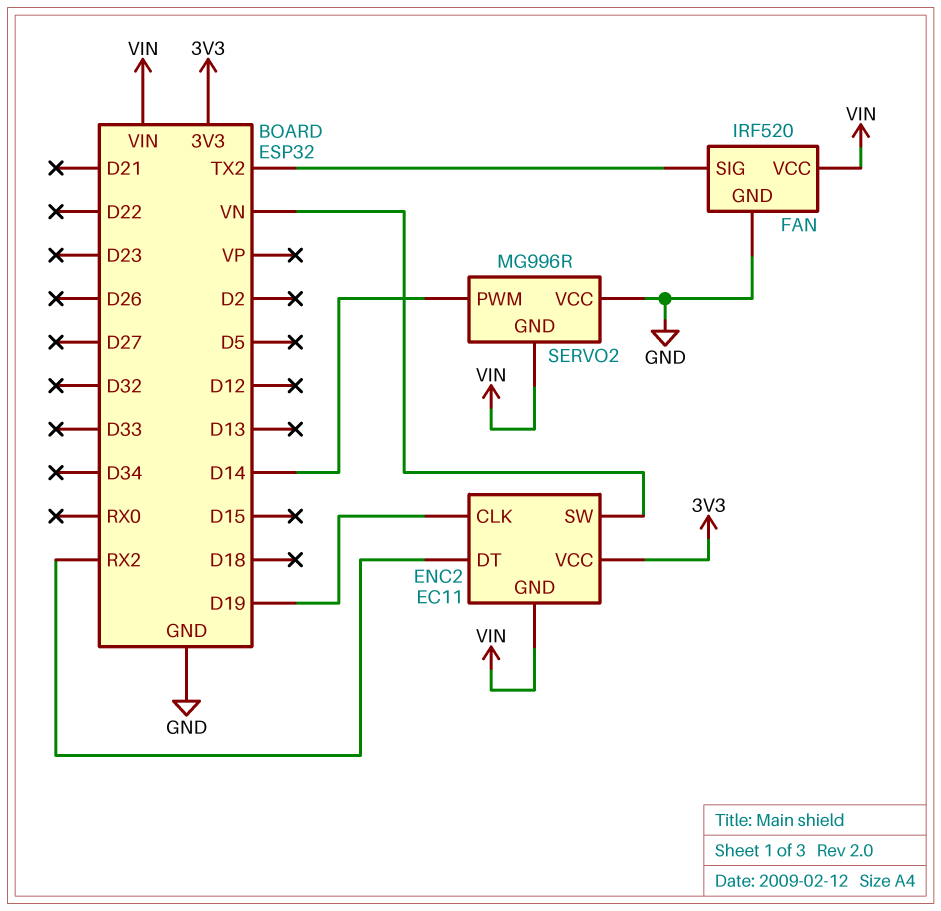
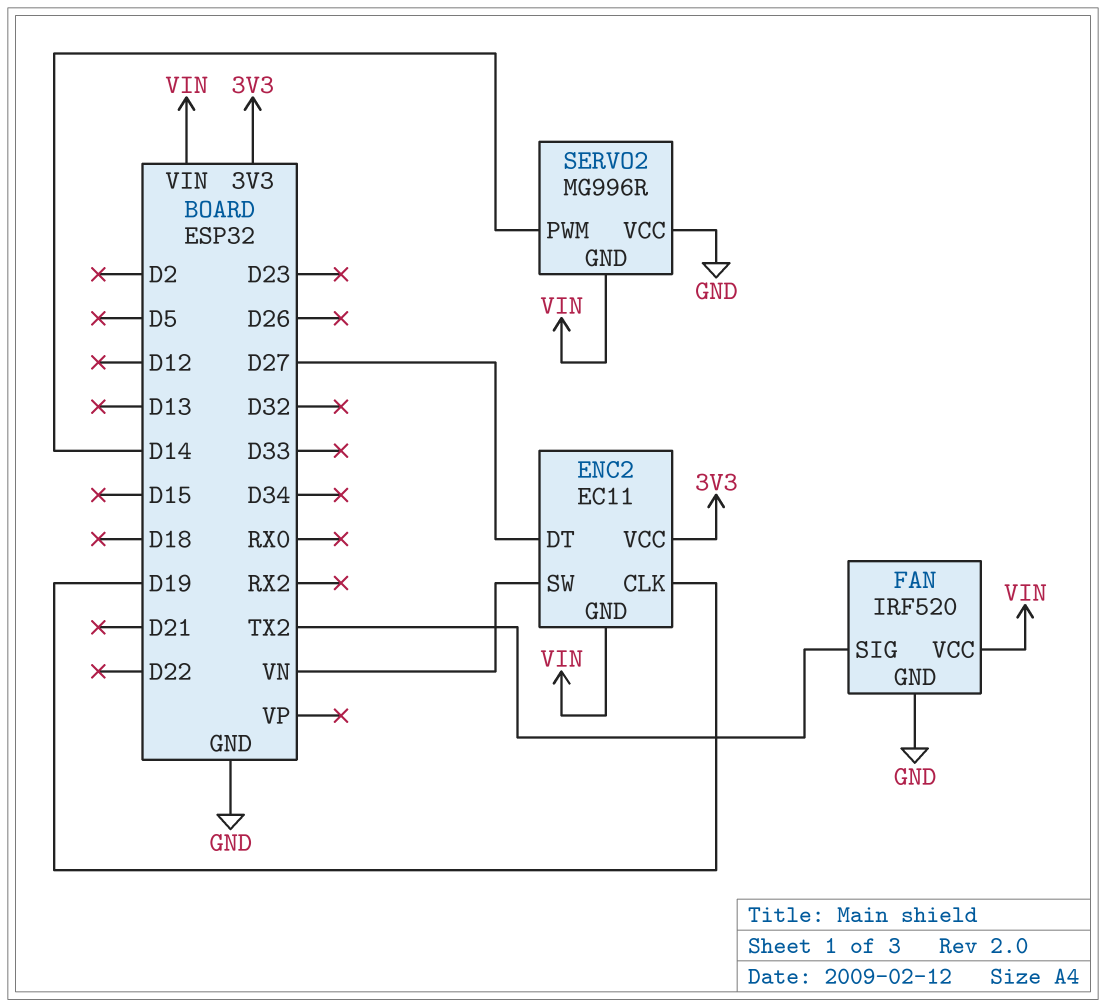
ENC2 pin DT: RX2 -> D27

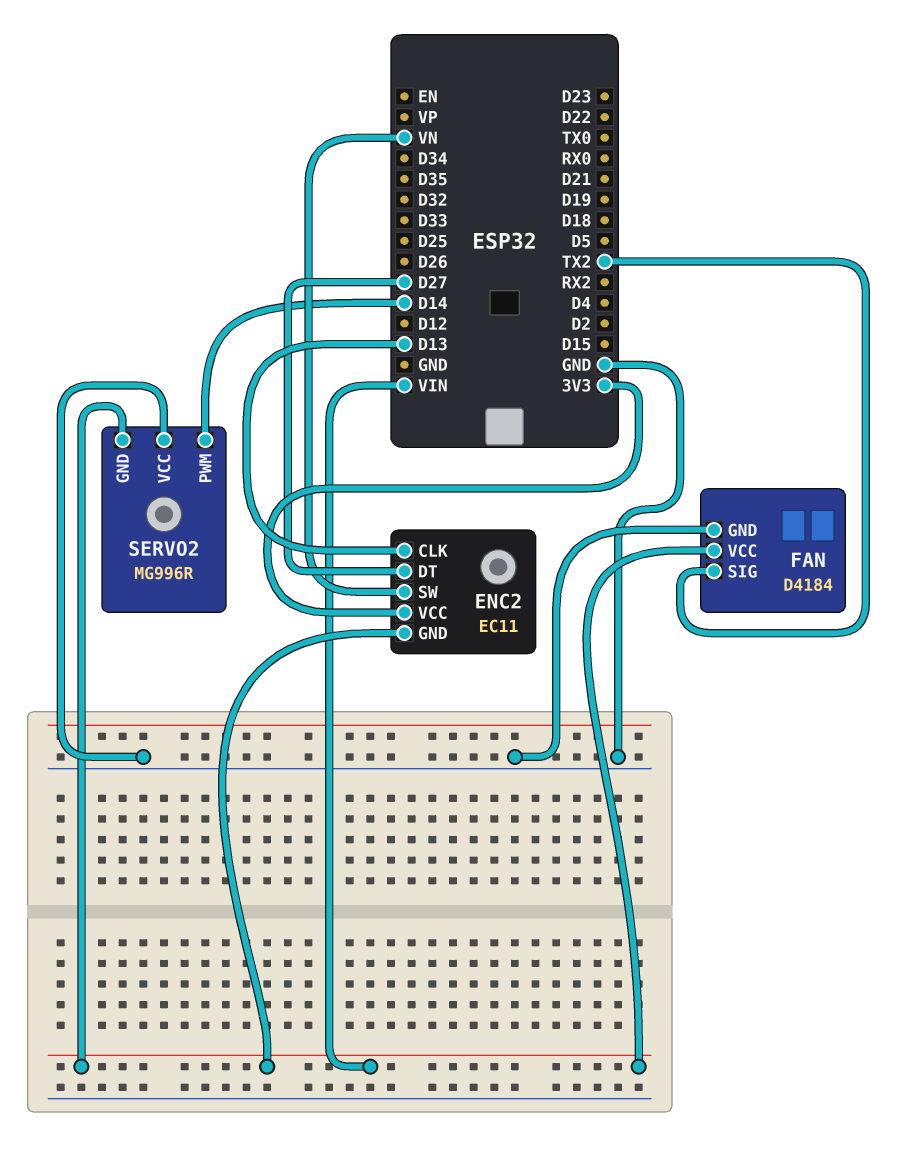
ENC2 pin CLK: D19 -> D13
FAN: IRF520 -> D4184

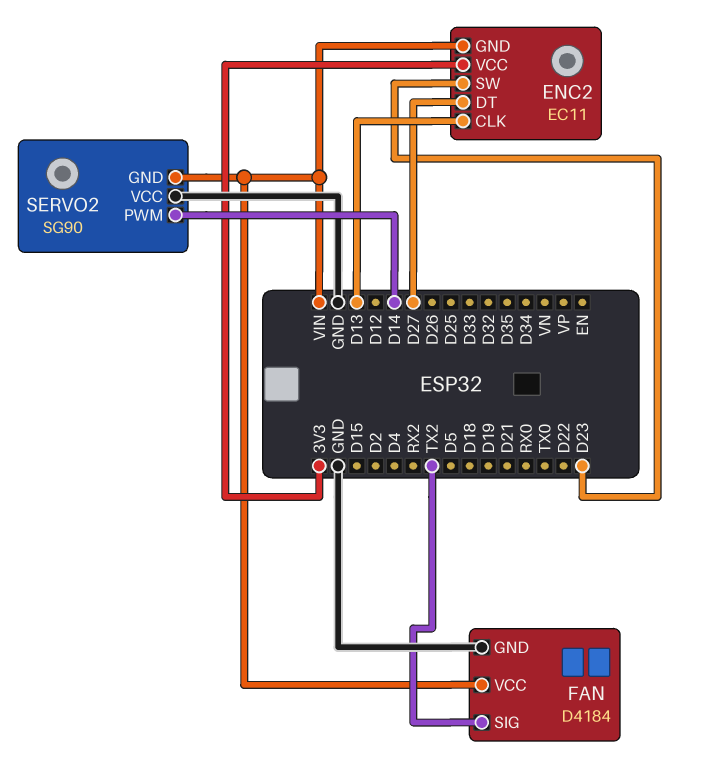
ENC2 pin SW: VN -> D23
SERVO2: MG996R -> SG90

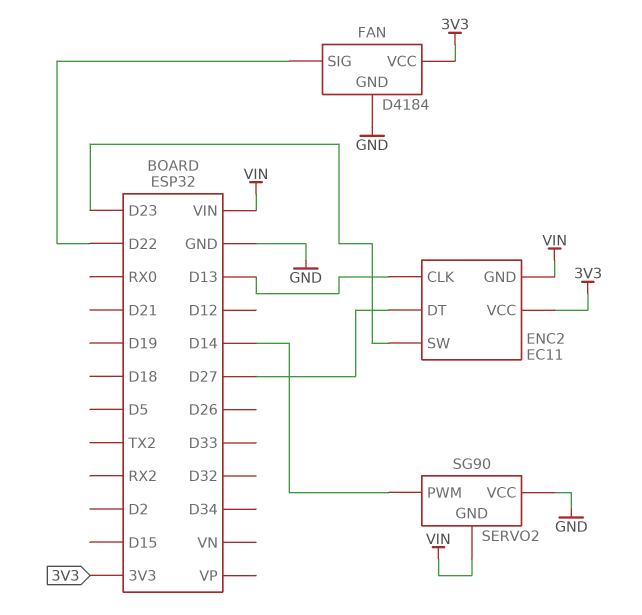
FAN pin SIG: TX2 -> D22
FAN pin VCC: VIN -> 3V3

